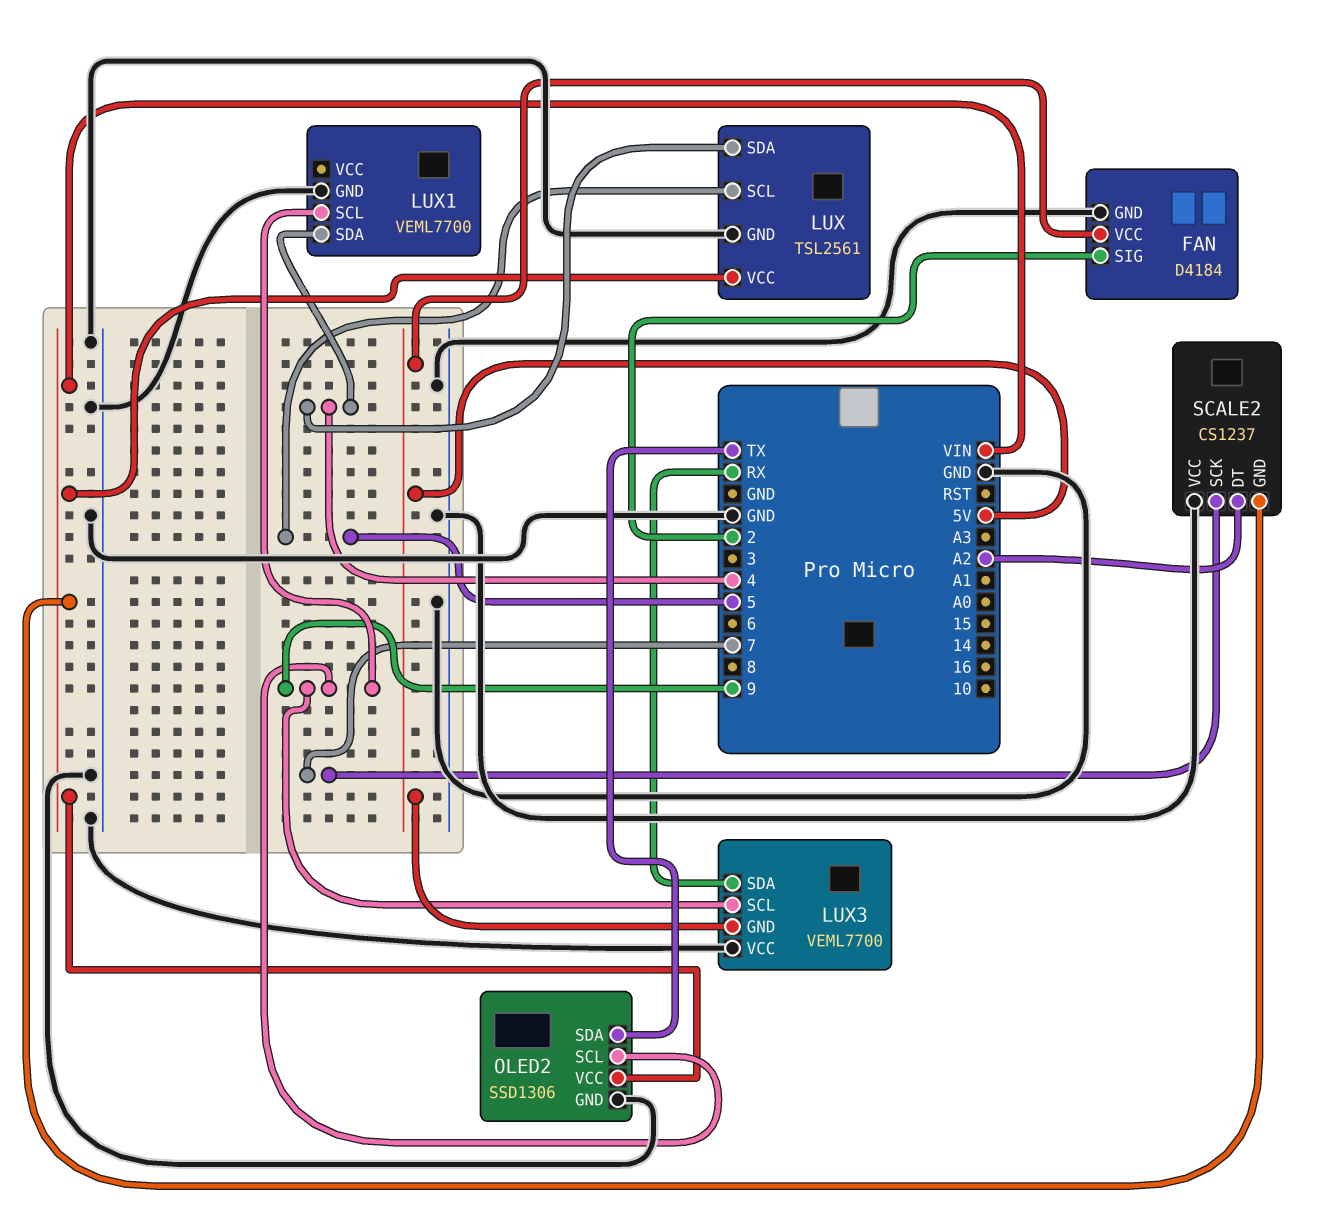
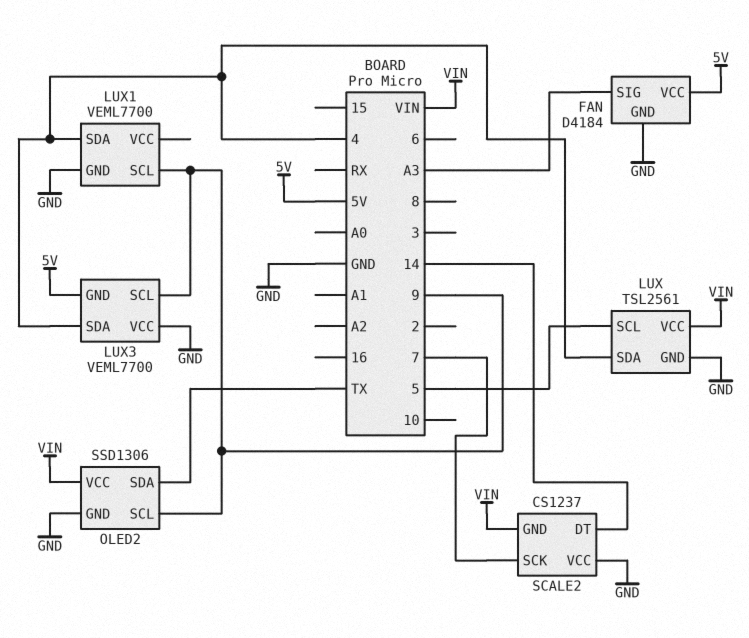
FAN pin SIG: 2 -> A3
LUX3 pin SDA: RX -> 4
SCALE2 pin DT: A2 -> 14

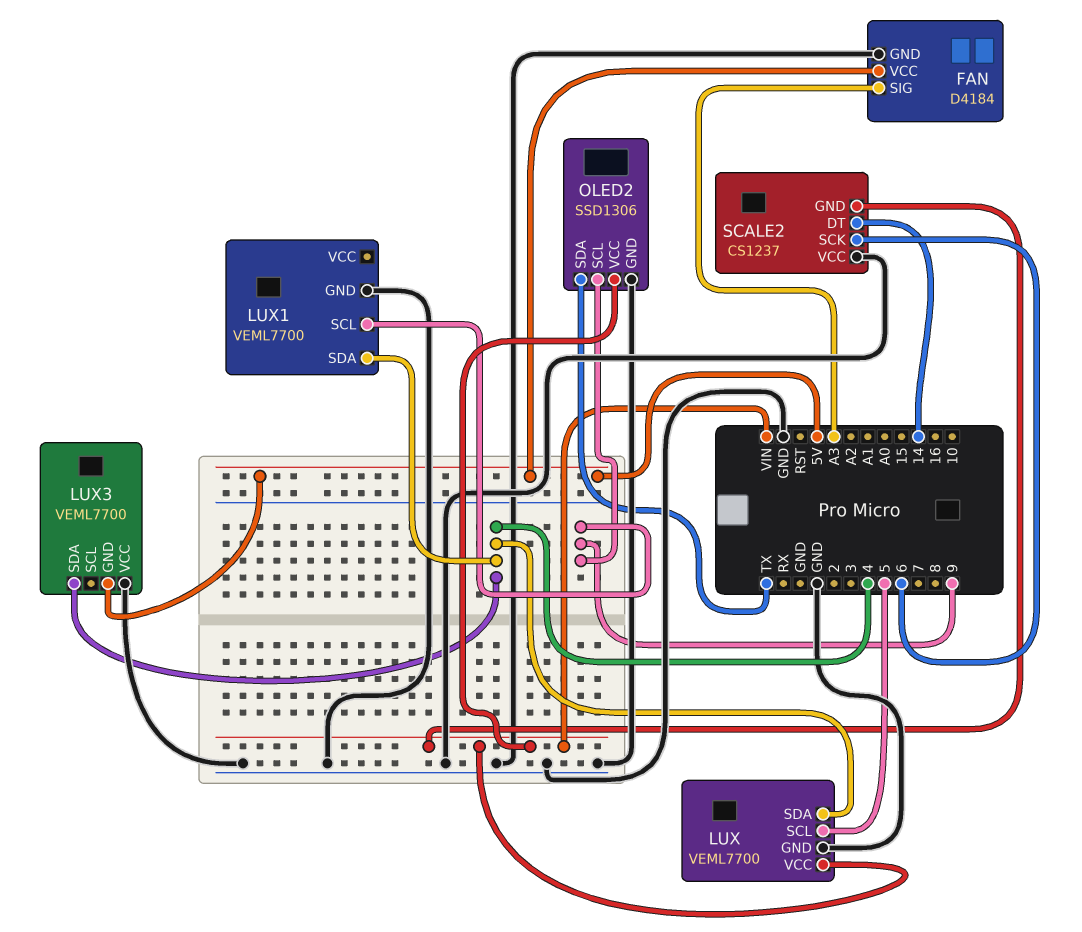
LUX: TSL2561 -> VEML7700
LUX3 pin SCL: 9 -> none
SCALE2 pin SCK: 7 -> 6

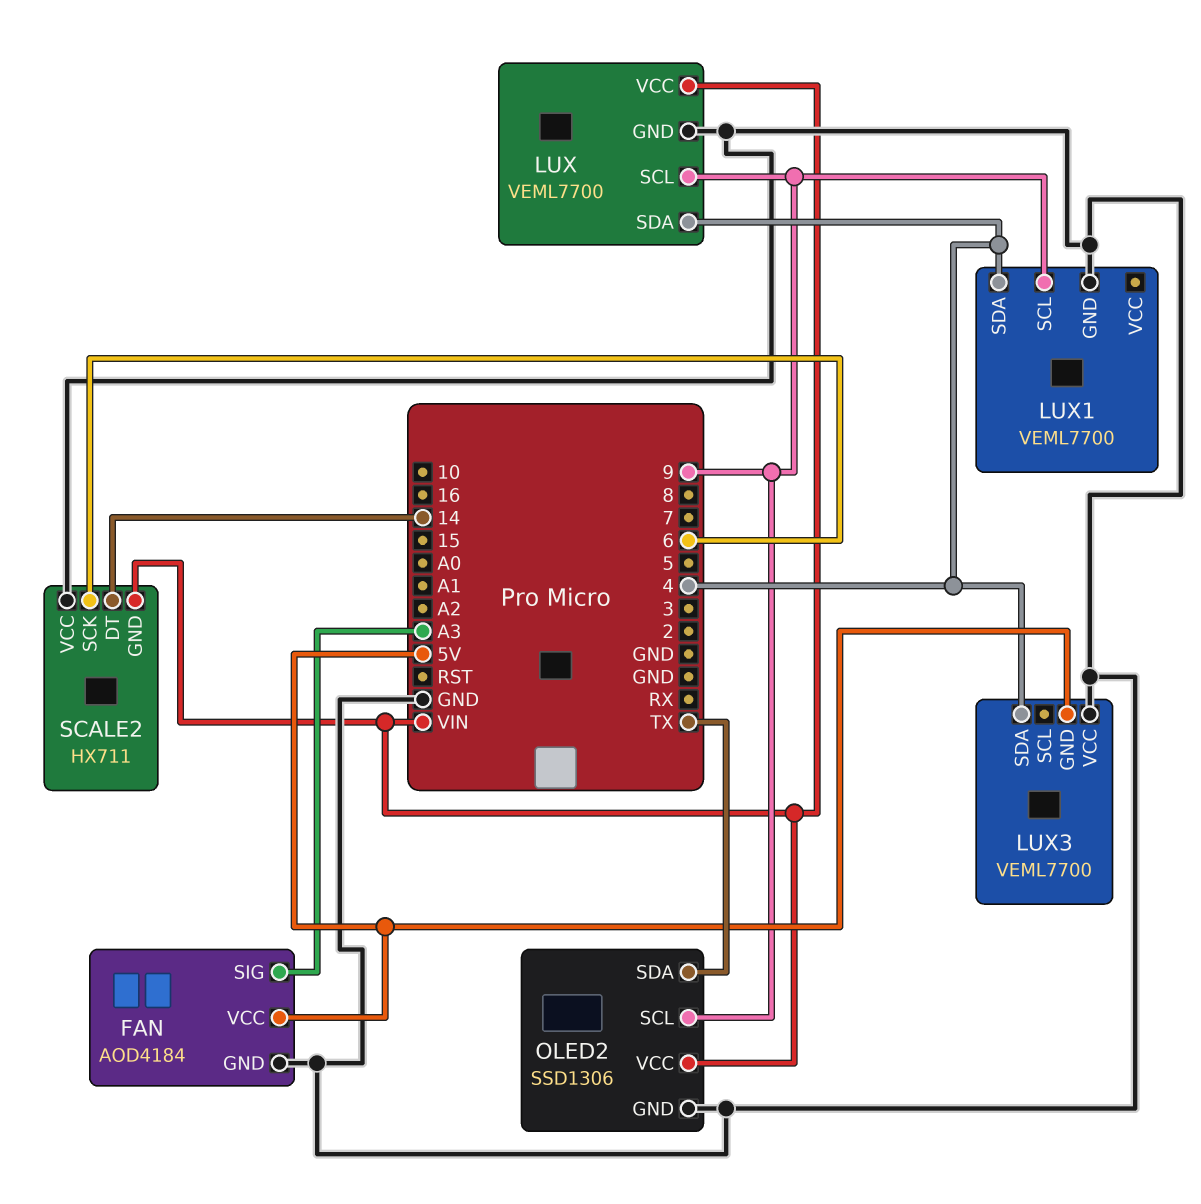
FAN: D4184 -> AOD4184
LUX pin SCL: 5 -> 9
SCALE2: CS1237 -> HX711

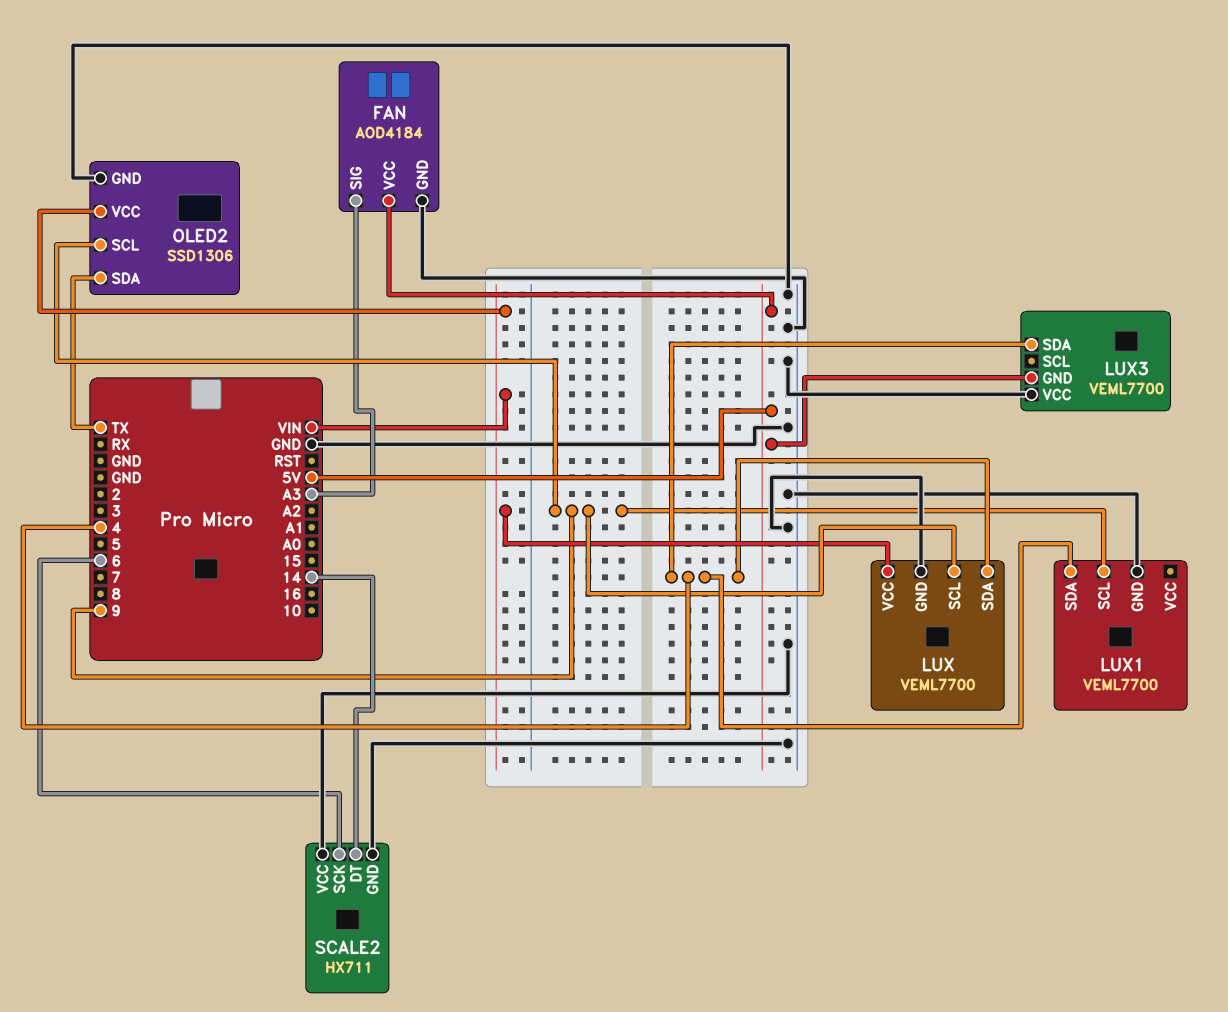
SCALE2 pin GND: VIN -> GND

